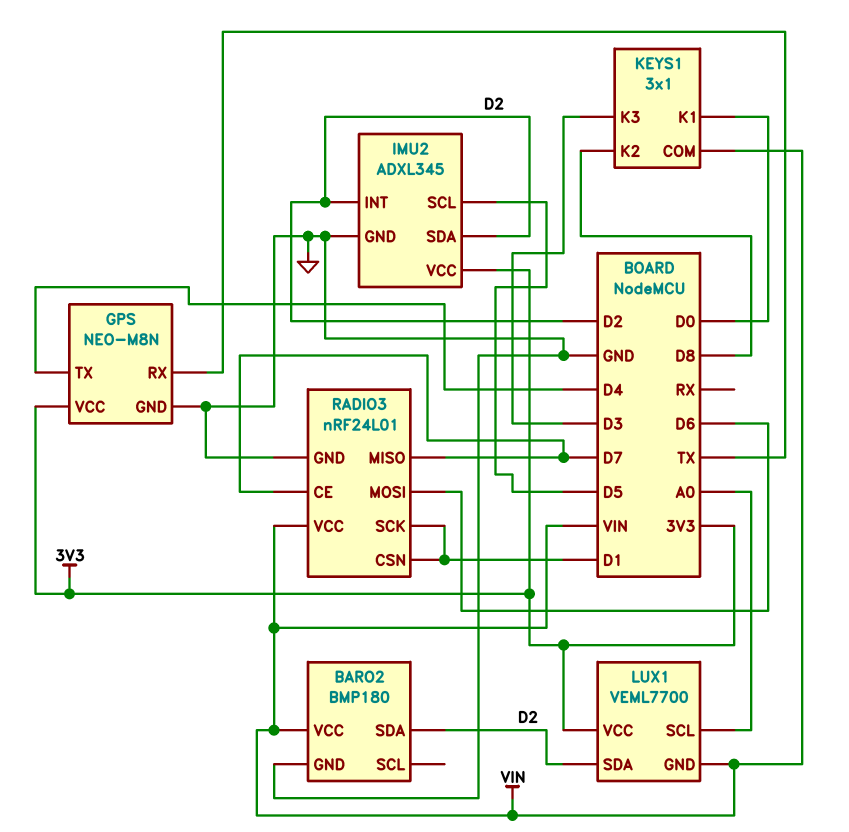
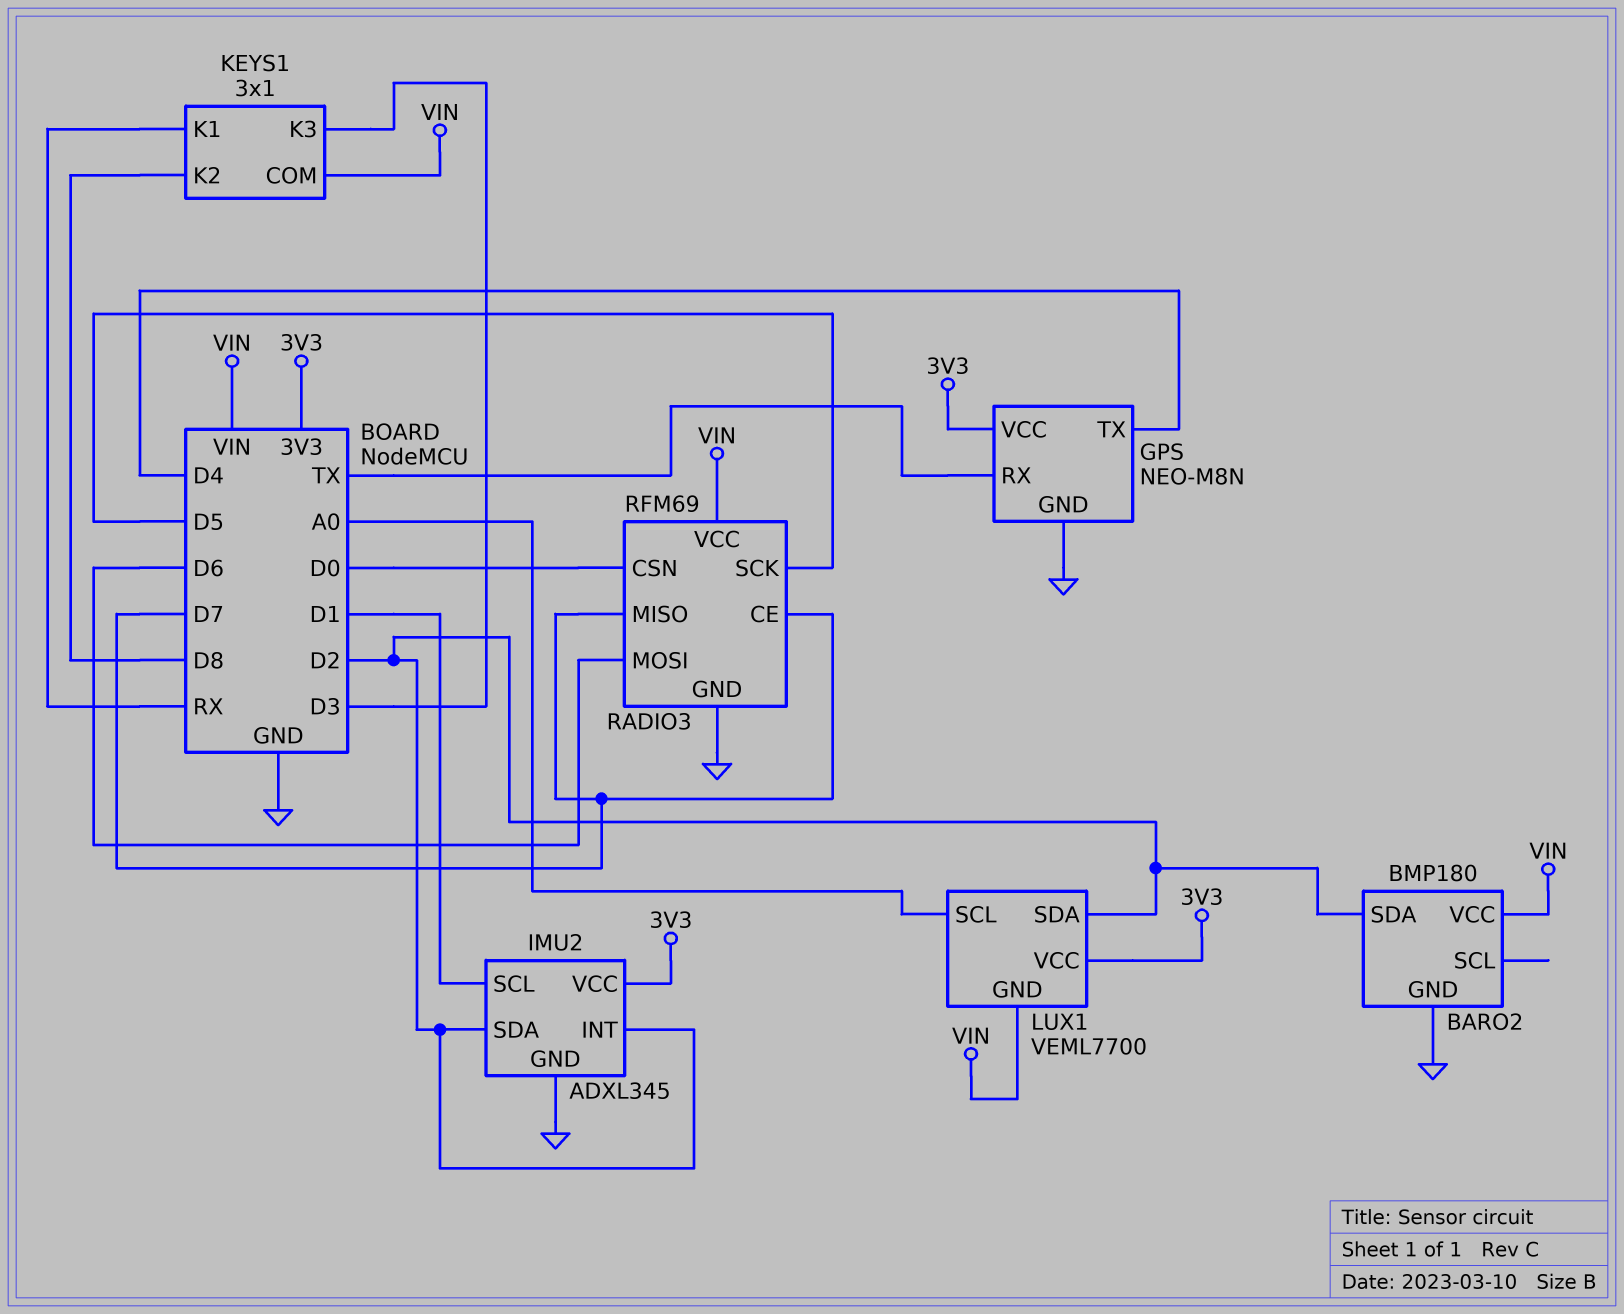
IMU2 pin SCL: D5 -> D1
KEYS1 pin K1: D0 -> RX
RADIO3: nRF24L01 -> RFM69
RADIO3 pin CSN: D1 -> D0
RADIO3 pin SCK: D1 -> D5

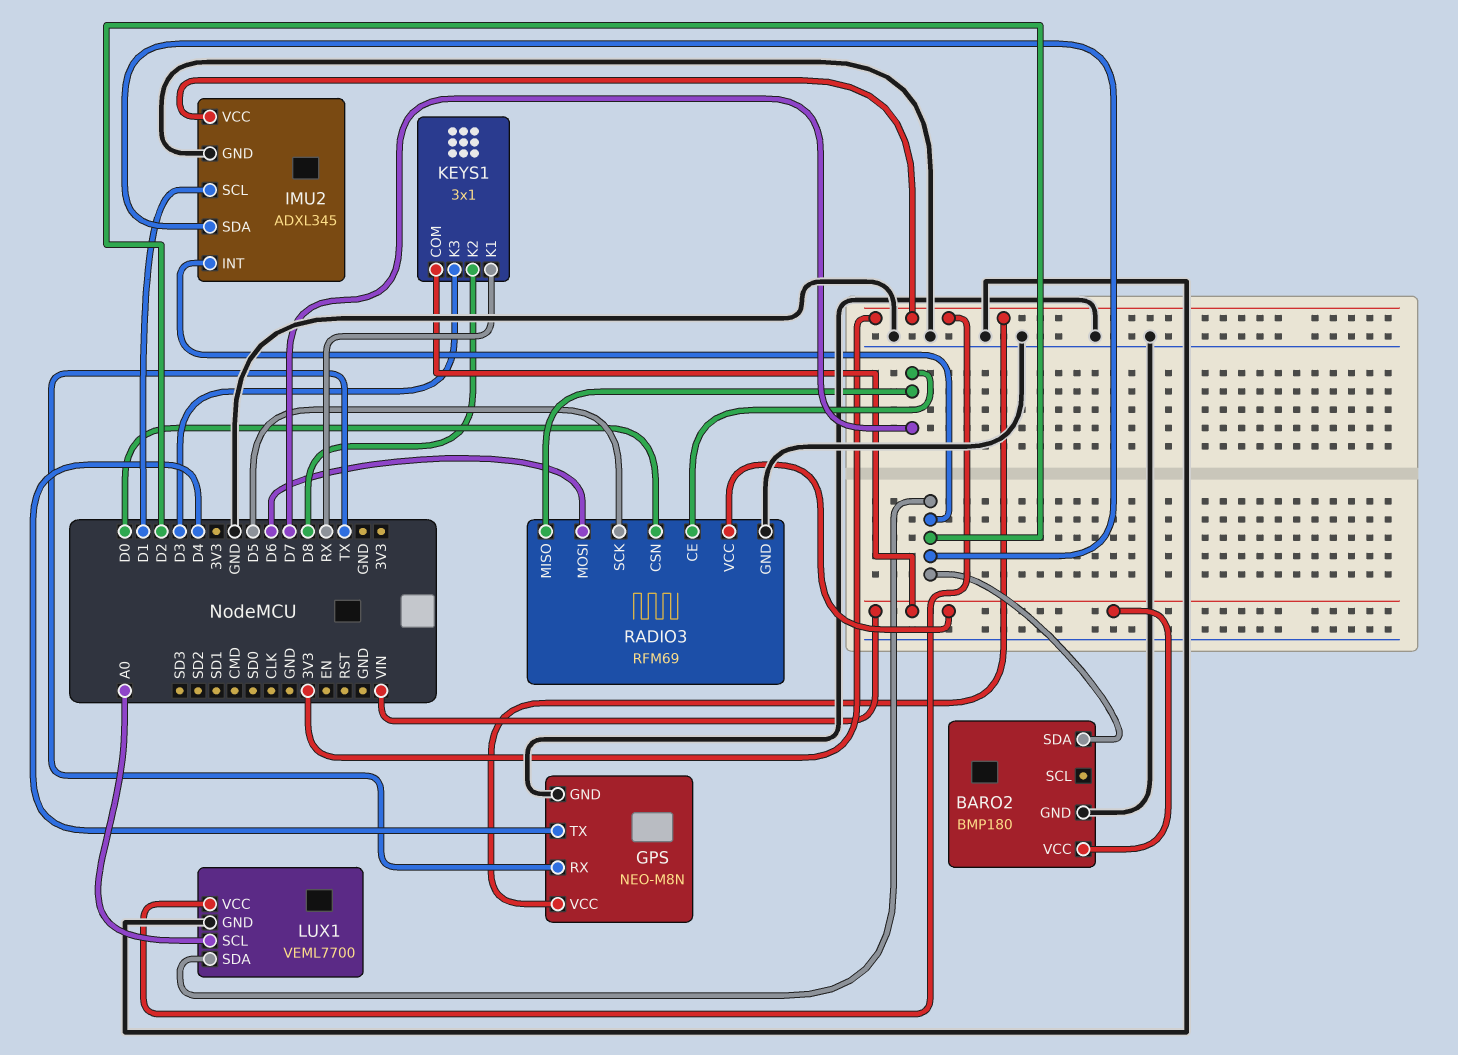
LUX1 pin GND: VIN -> GND

